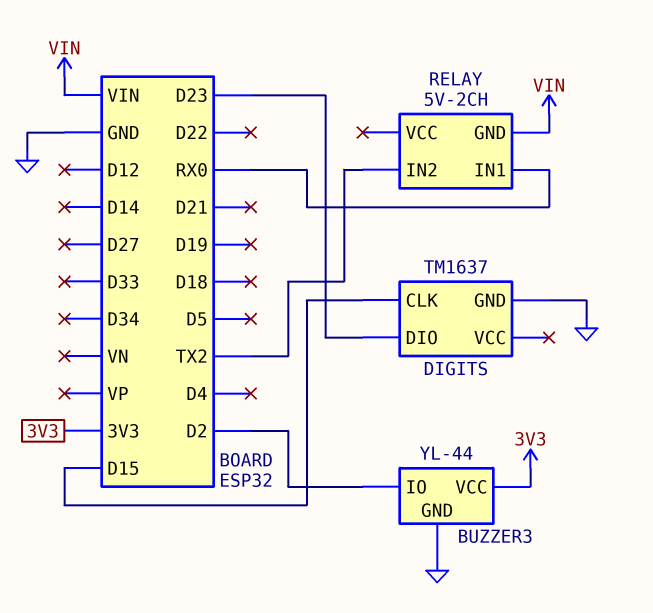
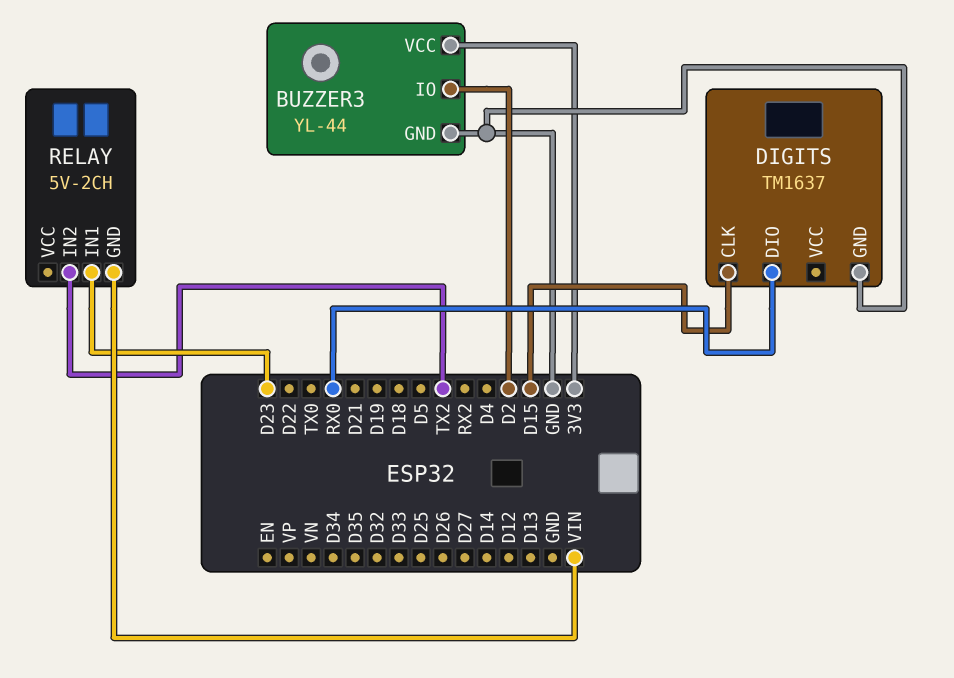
DIGITS pin DIO: D23 -> RX0
RELAY pin IN1: RX0 -> D23

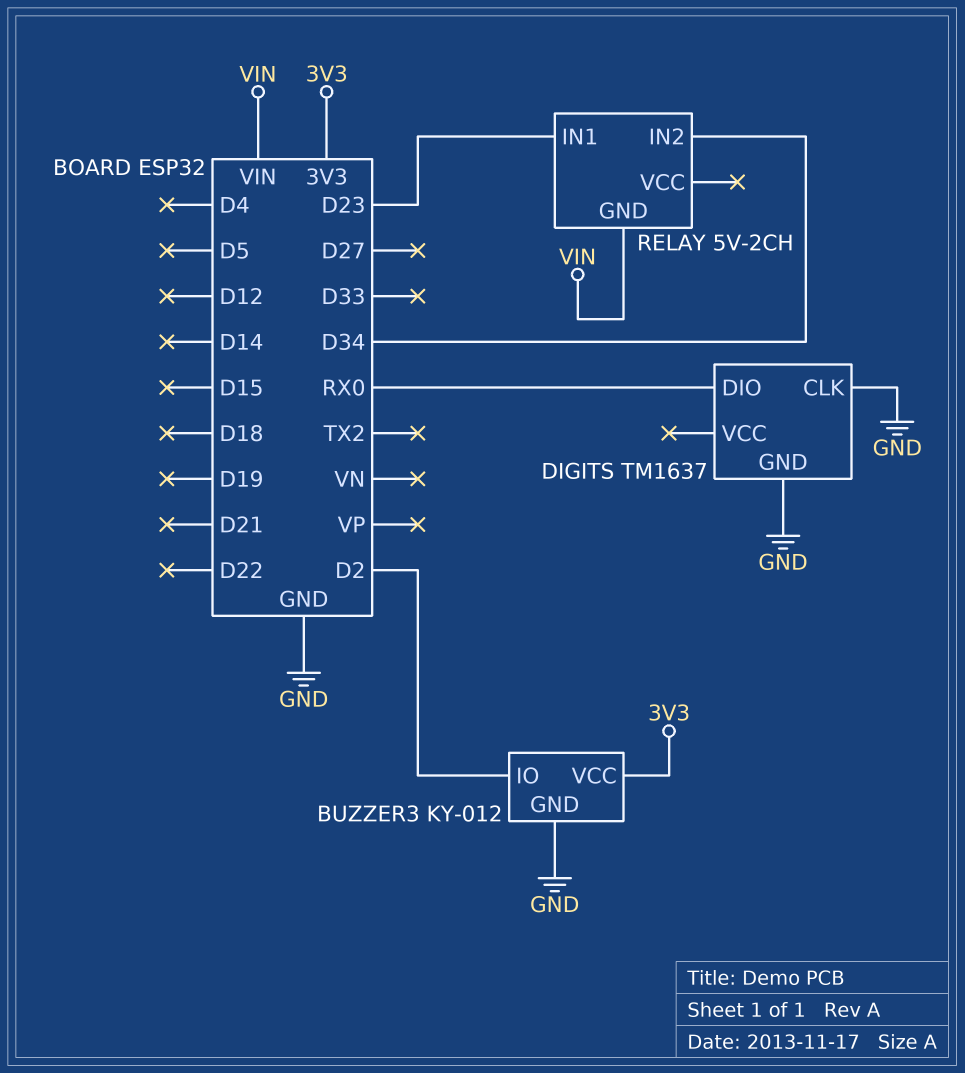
BUZZER3: YL-44 -> KY-012
DIGITS pin CLK: D15 -> GND
RELAY pin IN2: TX2 -> D34

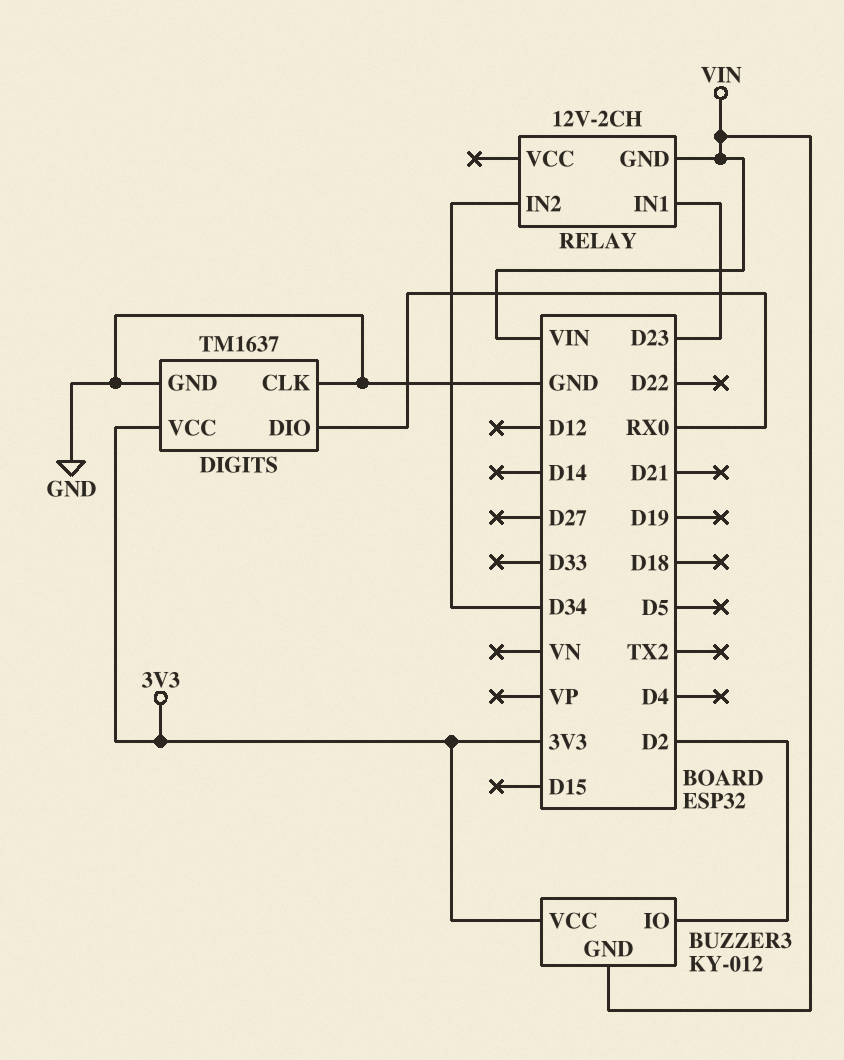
BUZZER3 pin GND: GND -> VIN
DIGITS pin VCC: none -> 3V3
RELAY: 5V-2CH -> 12V-2CH

